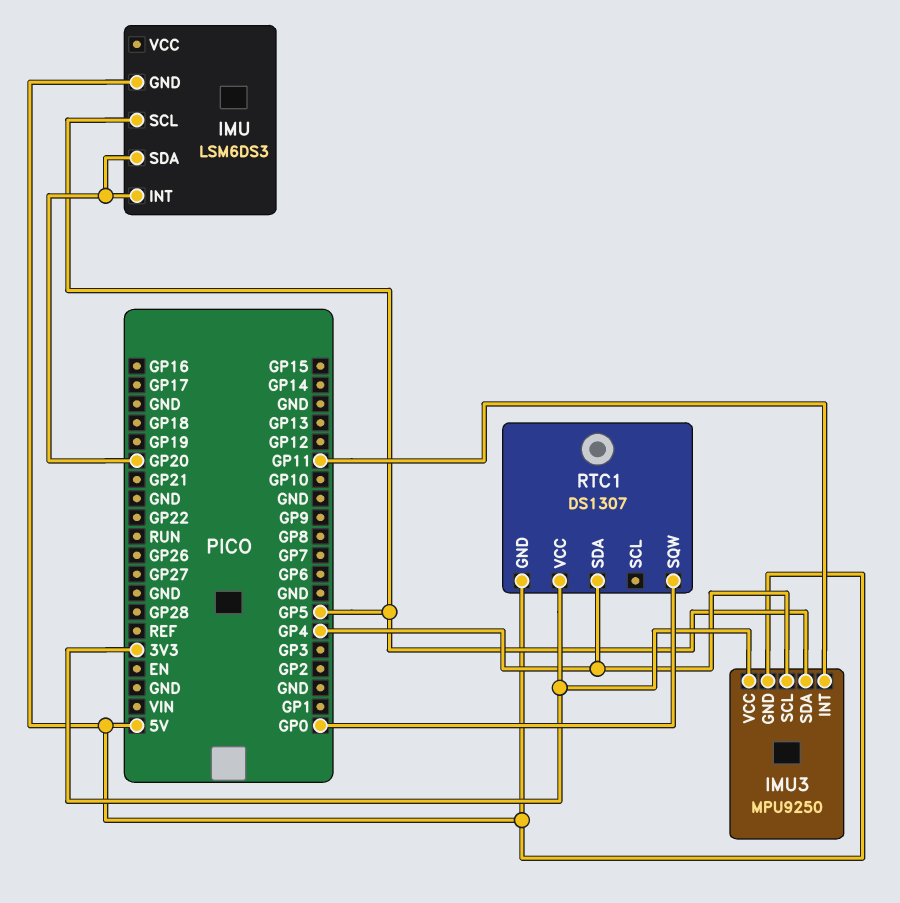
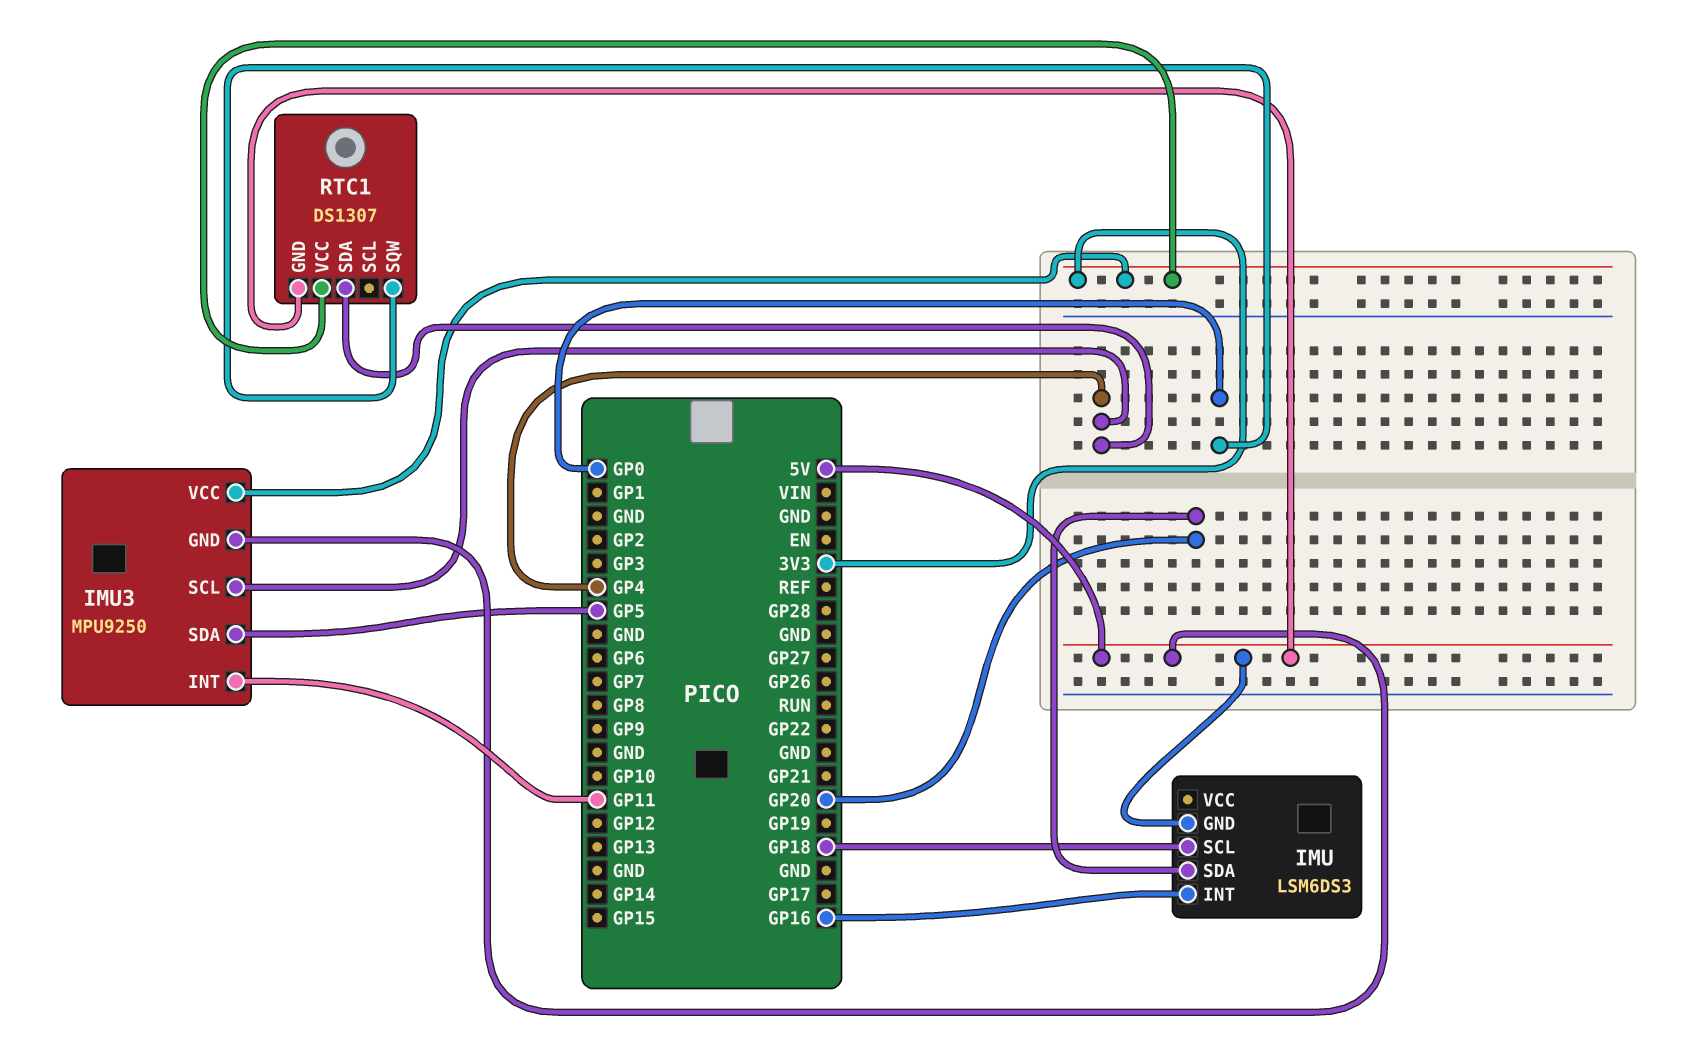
IMU pin INT: GP20 -> GP16
IMU pin SCL: GP5 -> GP18

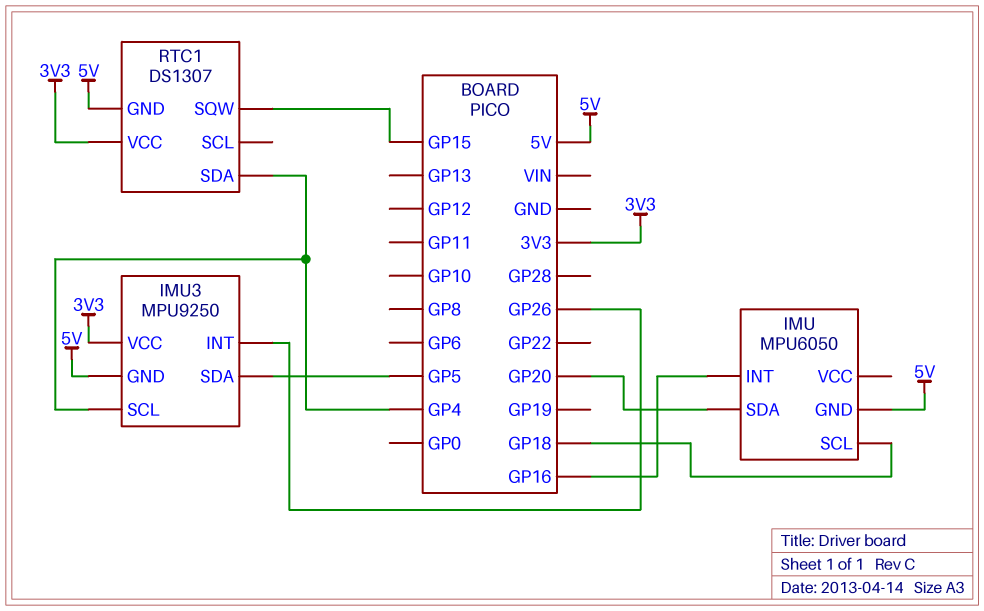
IMU: LSM6DS3 -> MPU6050
IMU3 pin INT: GP11 -> GP26
RTC1 pin SQW: GP0 -> GP15

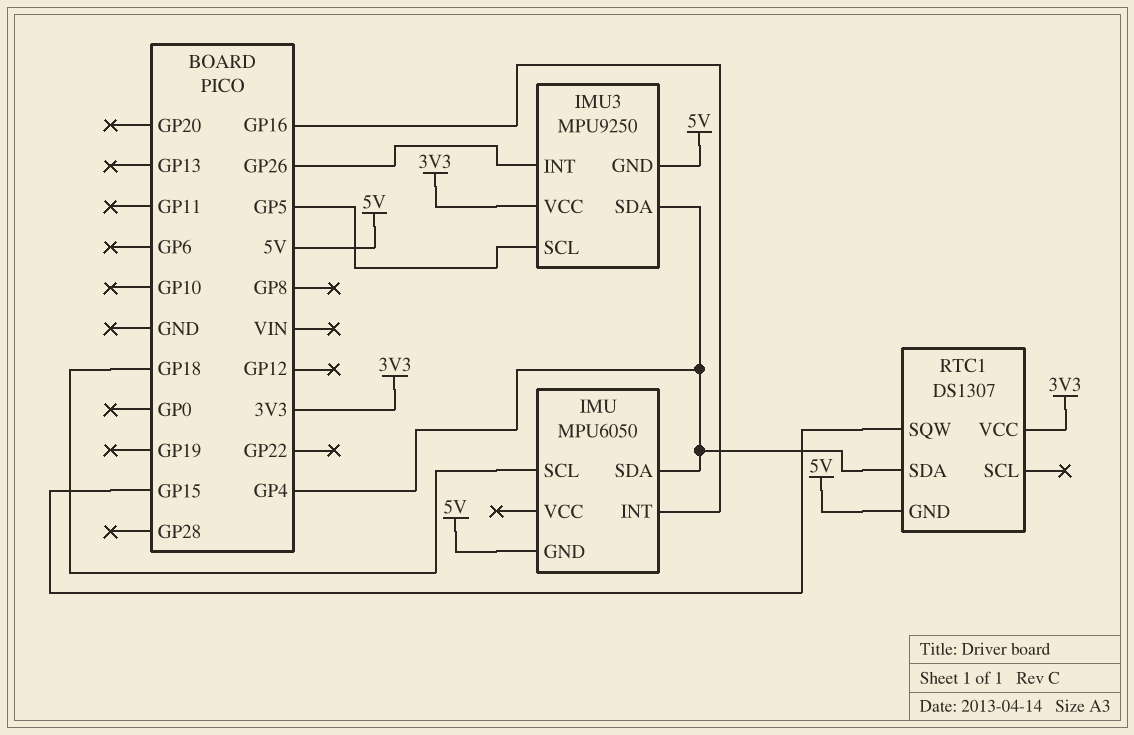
IMU pin SDA: GP20 -> GP4
IMU3 pin SCL: GP4 -> GP5
IMU3 pin SDA: GP5 -> GP4

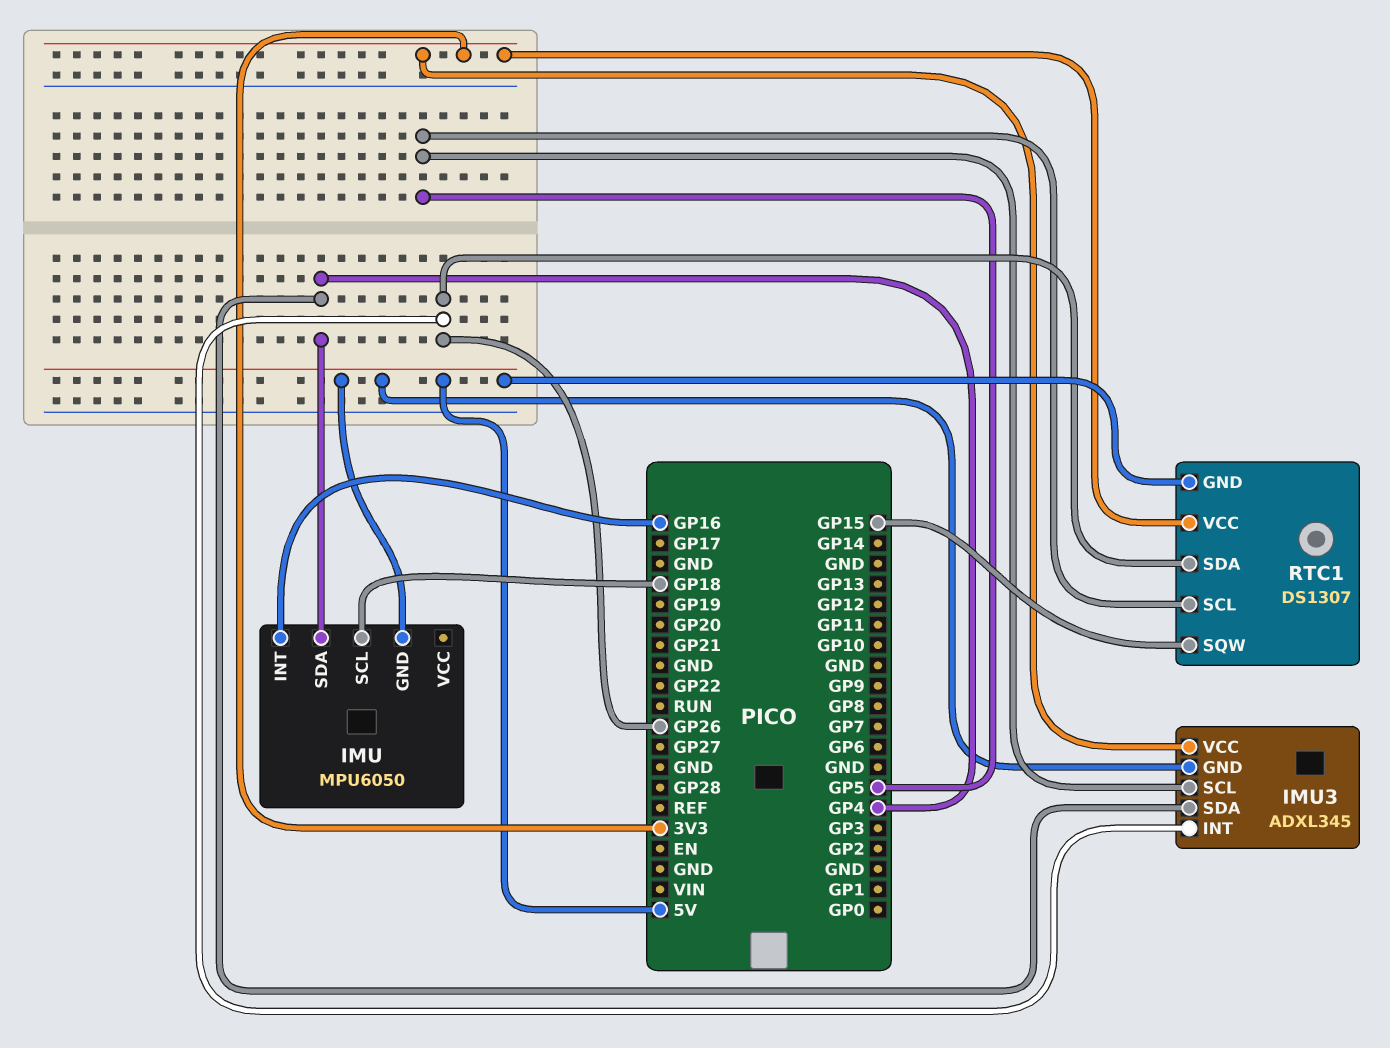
IMU3: MPU9250 -> ADXL345
RTC1 pin SCL: none -> GP5
RTC1 pin SDA: GP4 -> GP26

